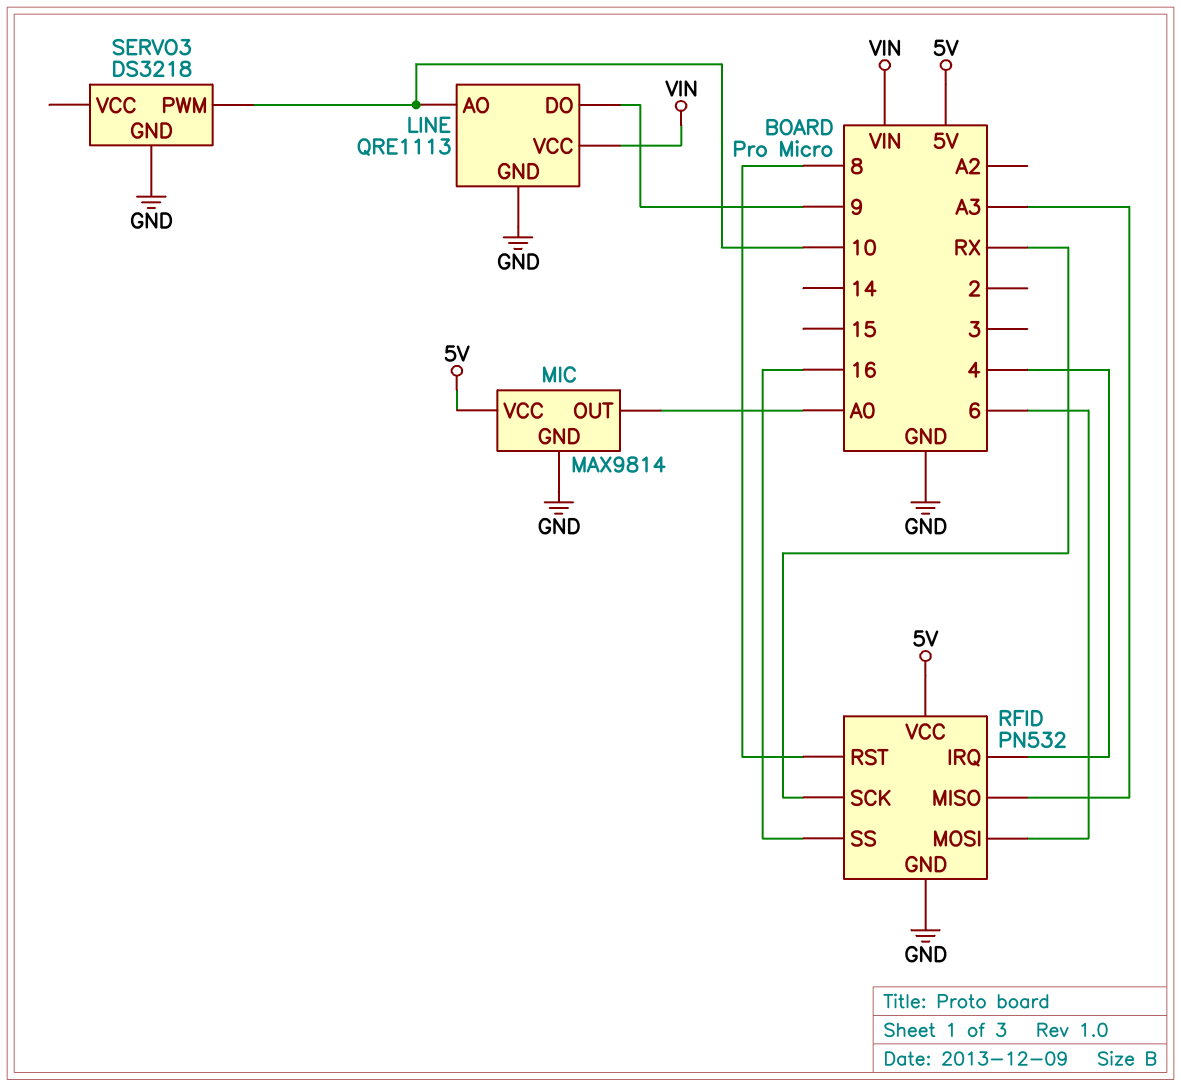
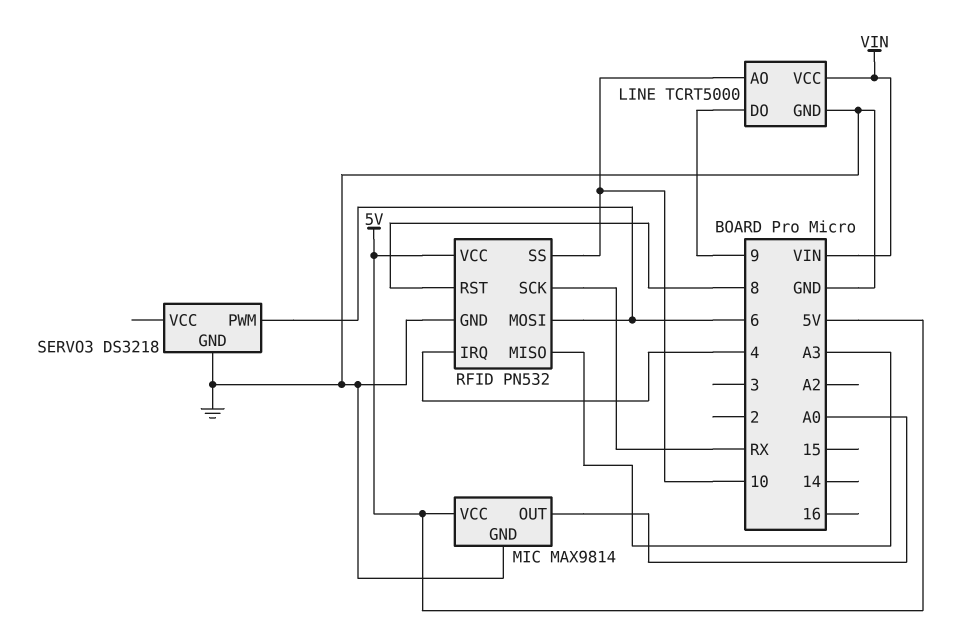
LINE: QRE1113 -> TCRT5000
RFID pin SS: 16 -> 10
SERVO3 pin PWM: 10 -> 6

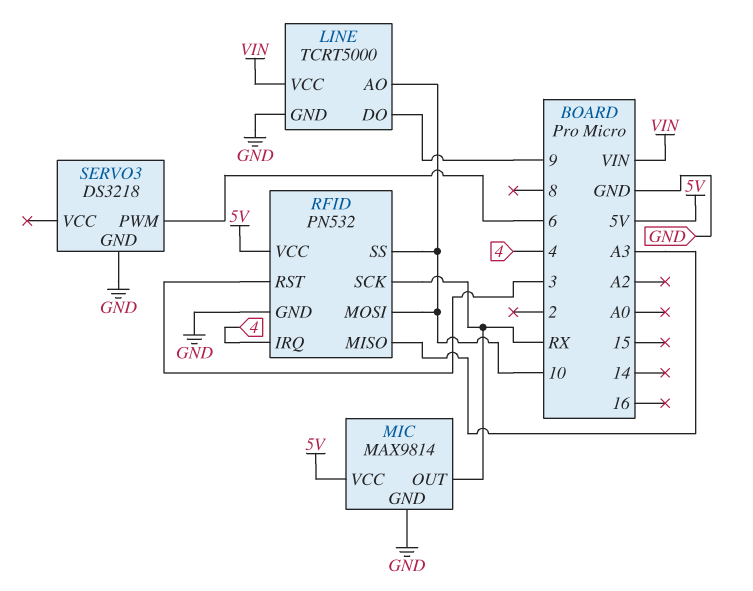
MIC pin OUT: A0 -> RX
RFID pin MOSI: 6 -> 10
RFID pin RST: 8 -> 3

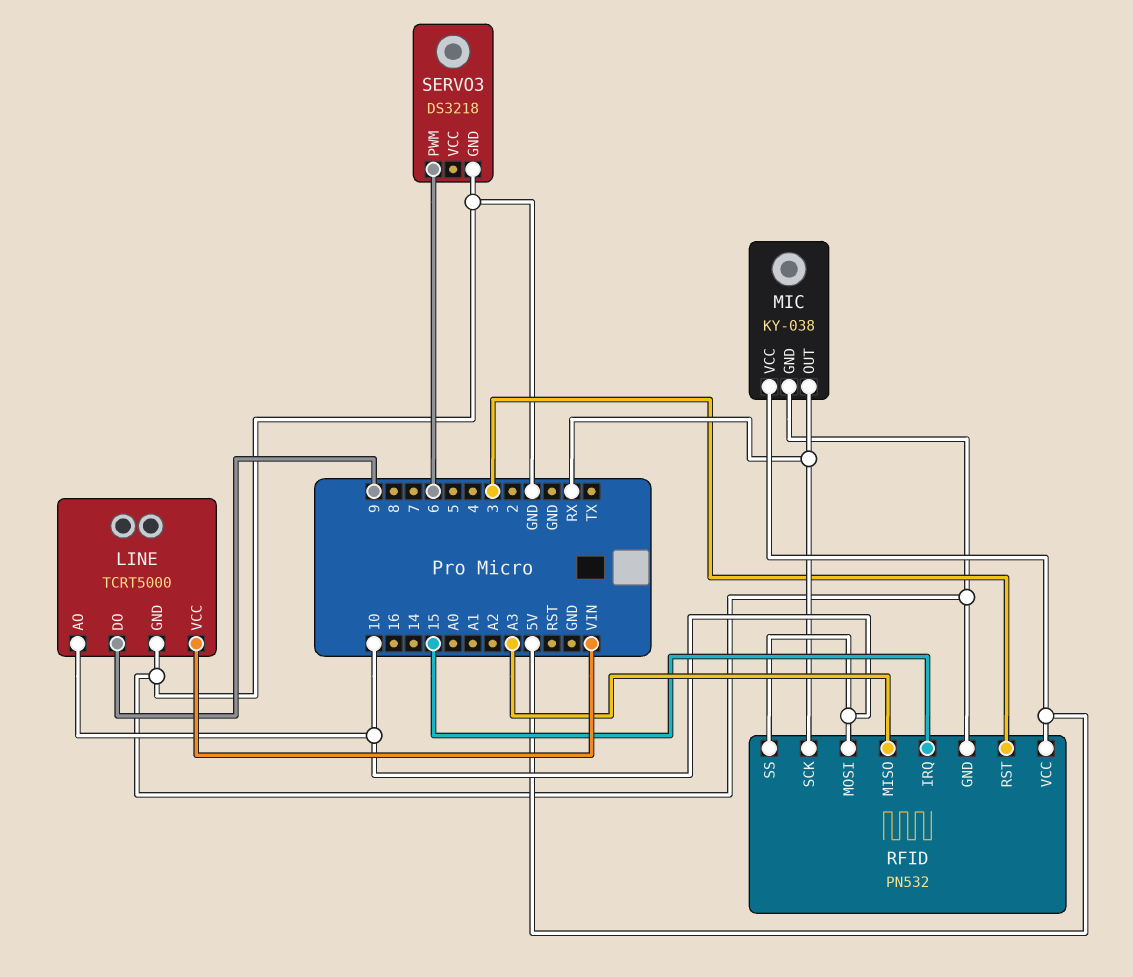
MIC: MAX9814 -> KY-038
RFID pin IRQ: 4 -> 15

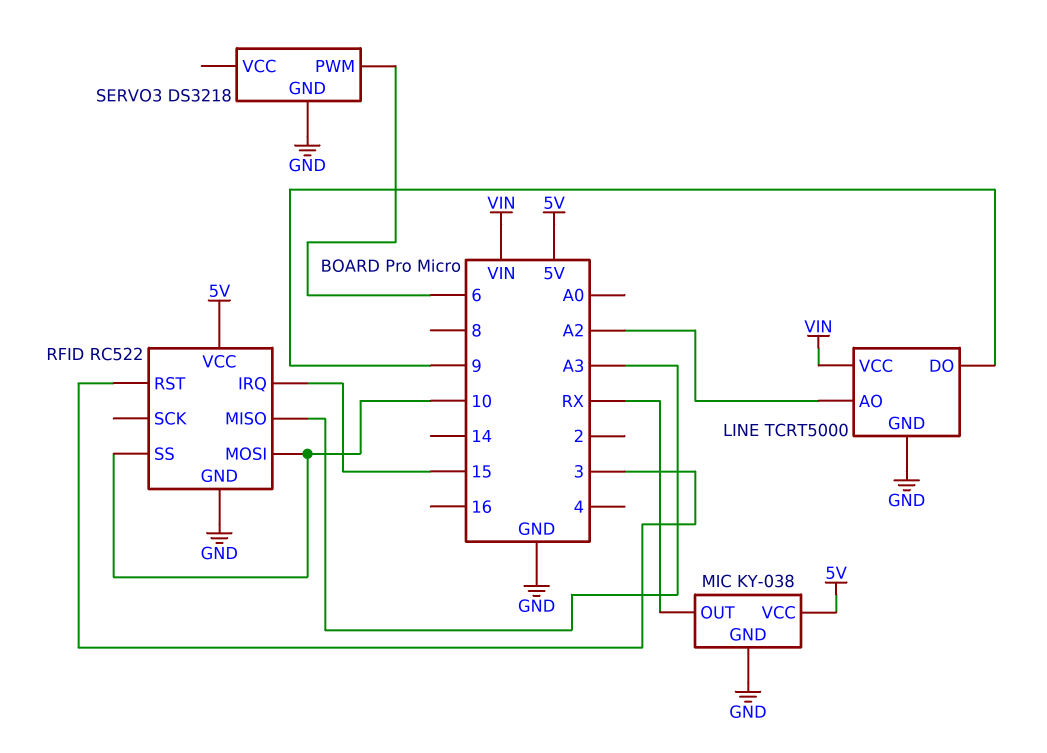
LINE pin AO: 10 -> A2
RFID: PN532 -> RC522
RFID pin SCK: RX -> none

